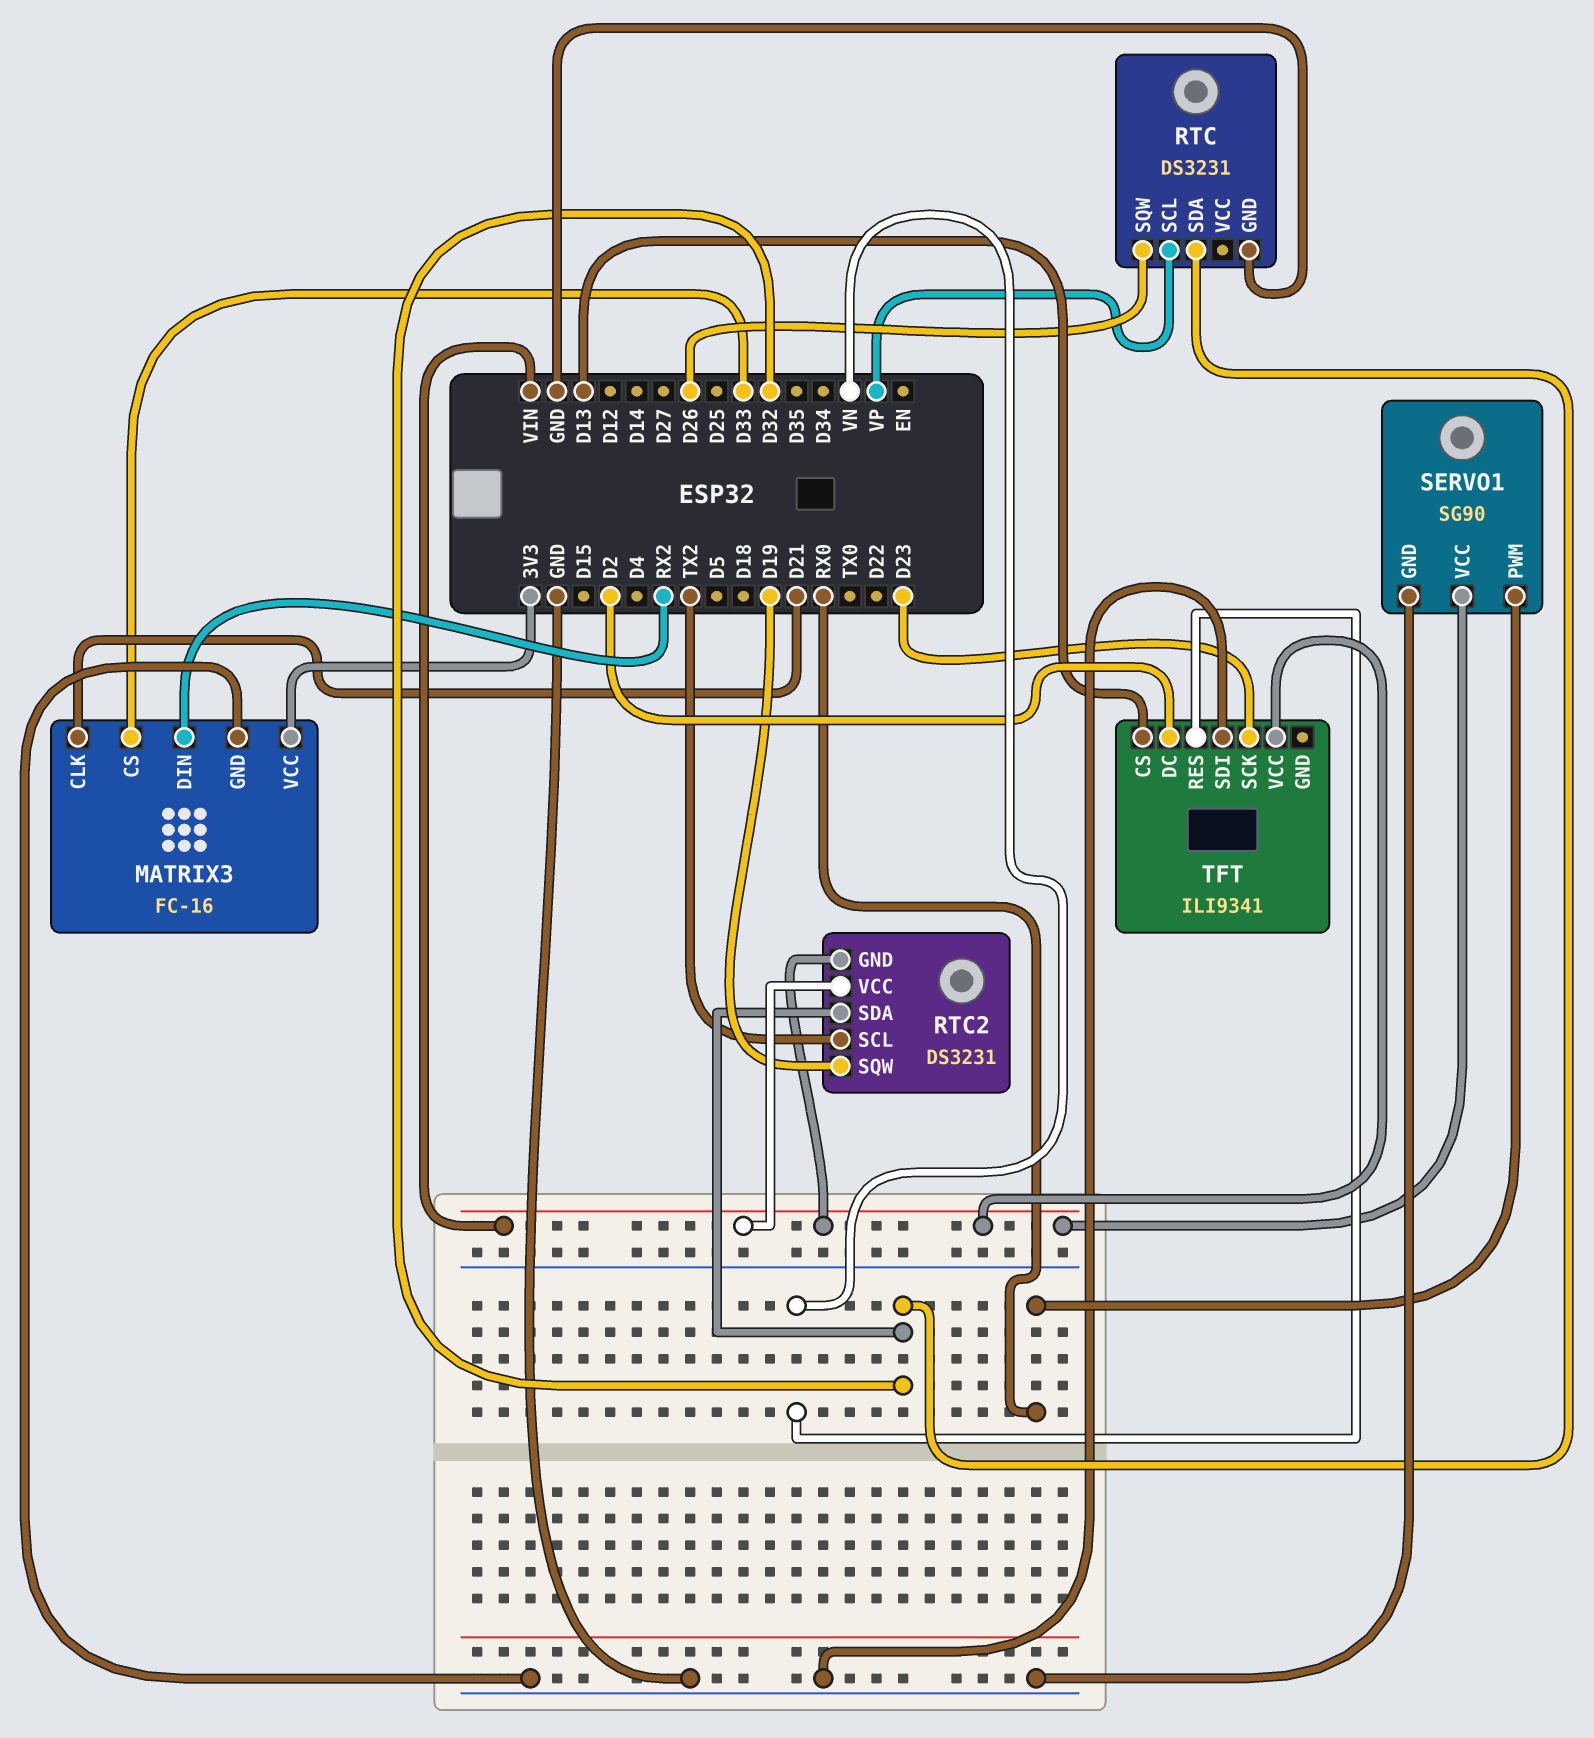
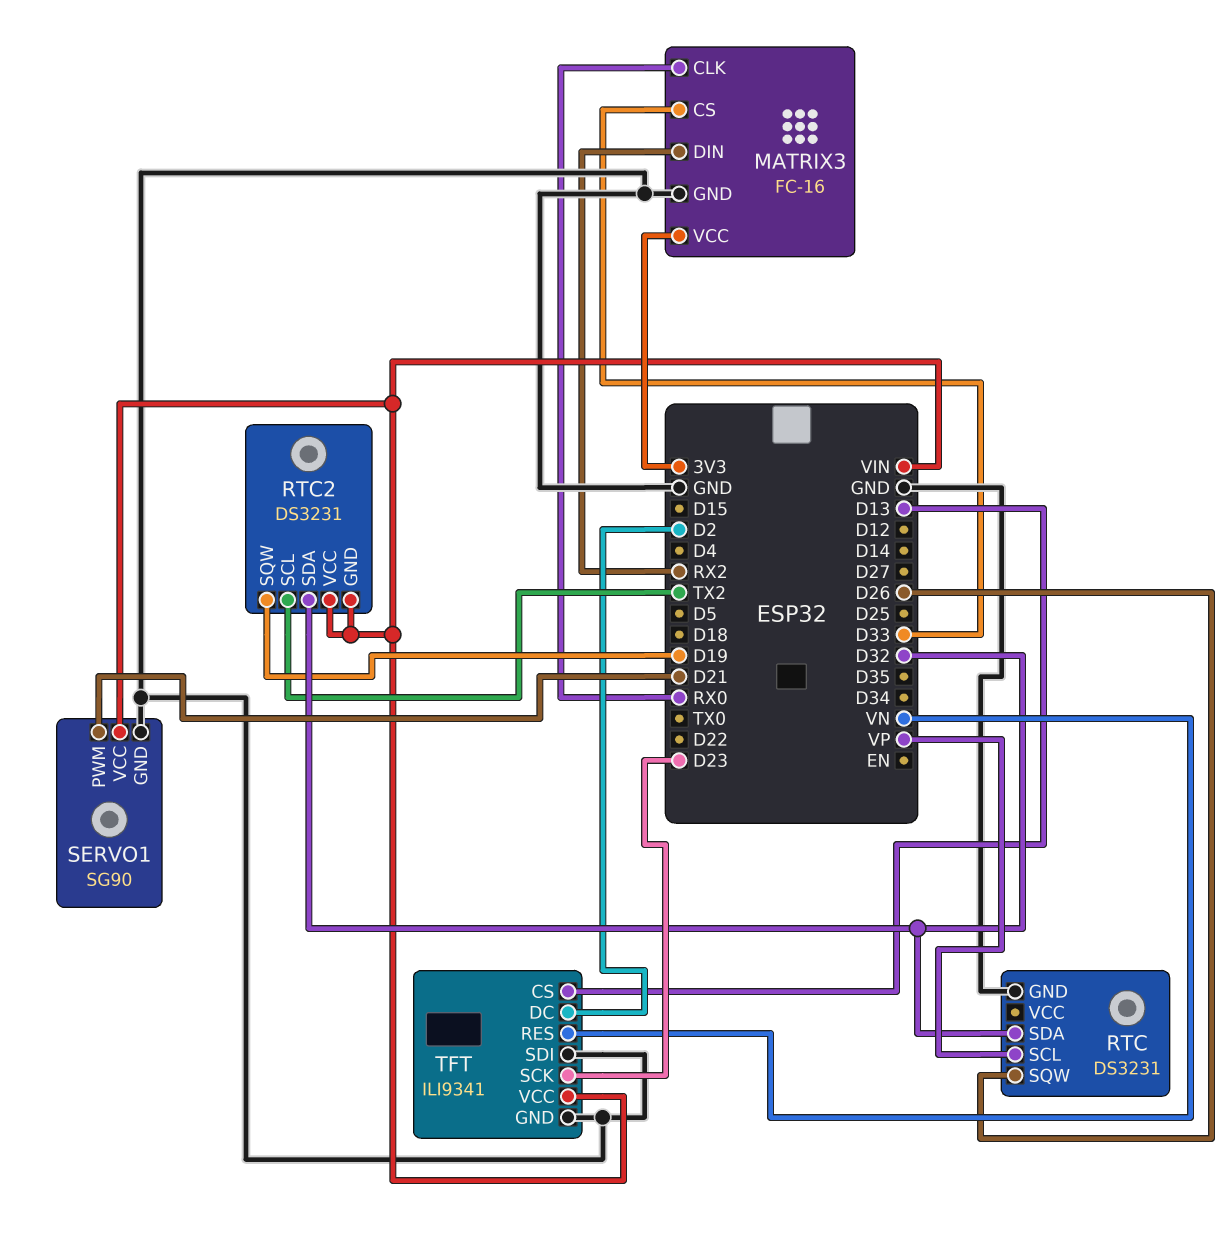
MATRIX3 pin CLK: D21 -> RX0
SERVO1 pin PWM: RX0 -> D21
TFT pin GND: none -> GND

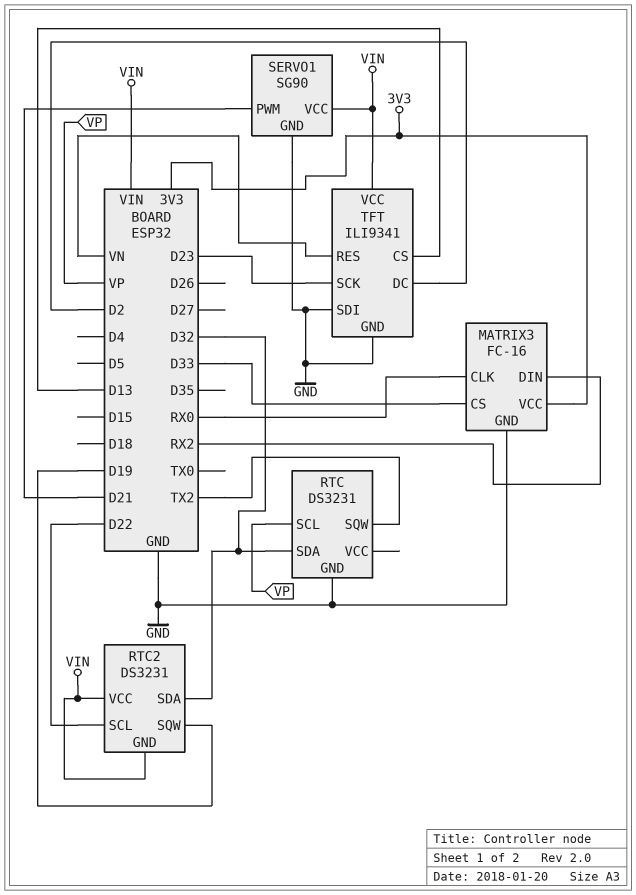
RTC pin SQW: D26 -> TX2
RTC2 pin SCL: TX2 -> D22

